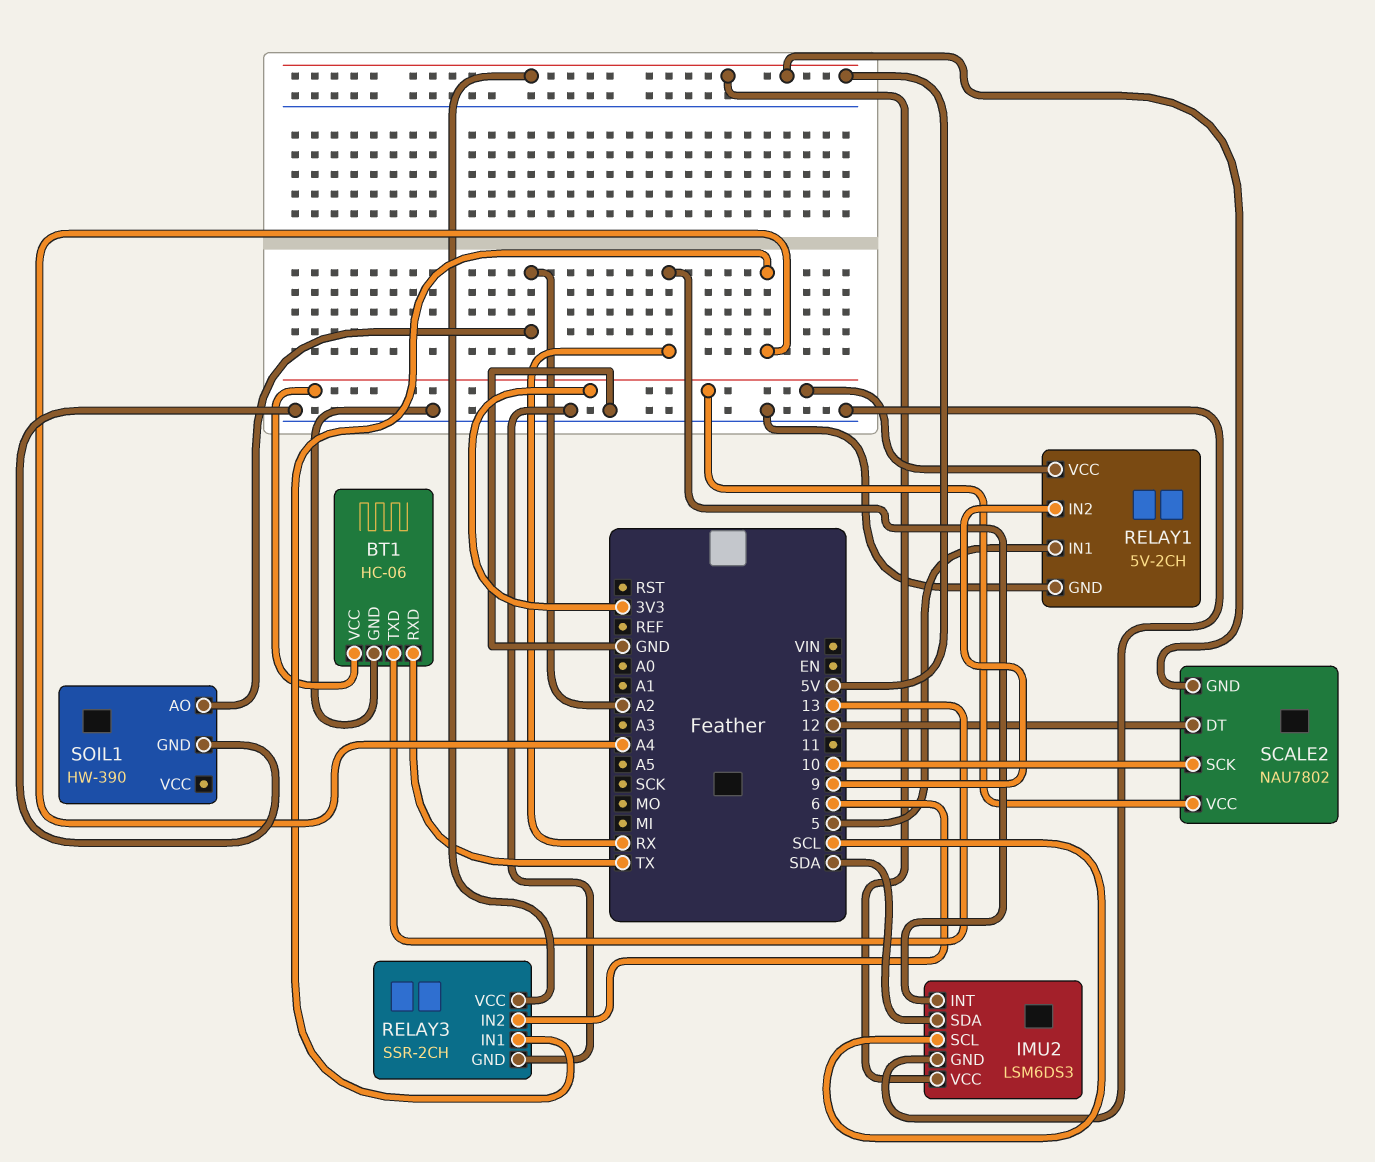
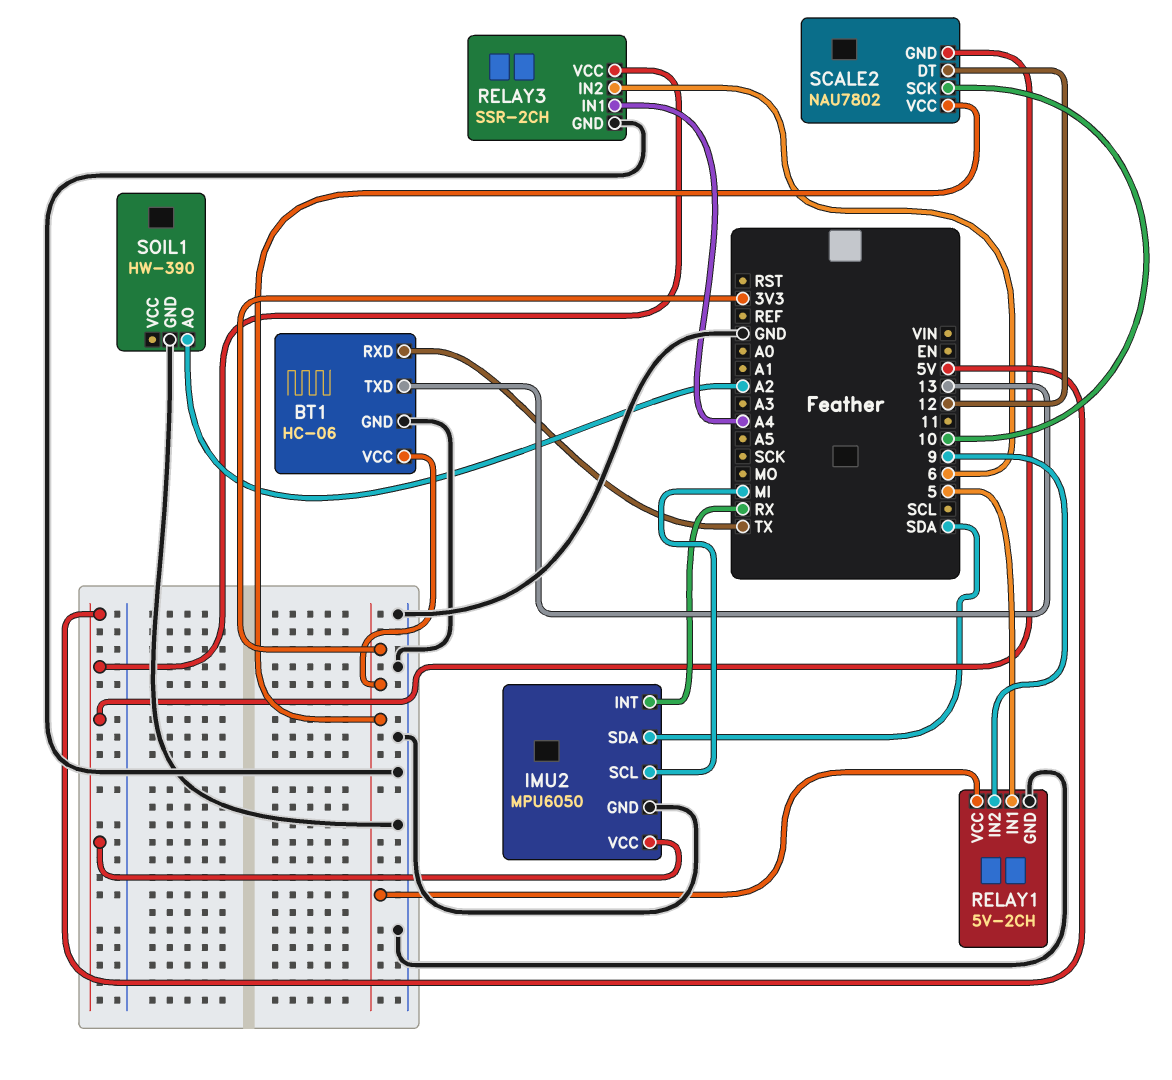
IMU2: LSM6DS3 -> MPU6050
IMU2 pin SCL: SCL -> MI

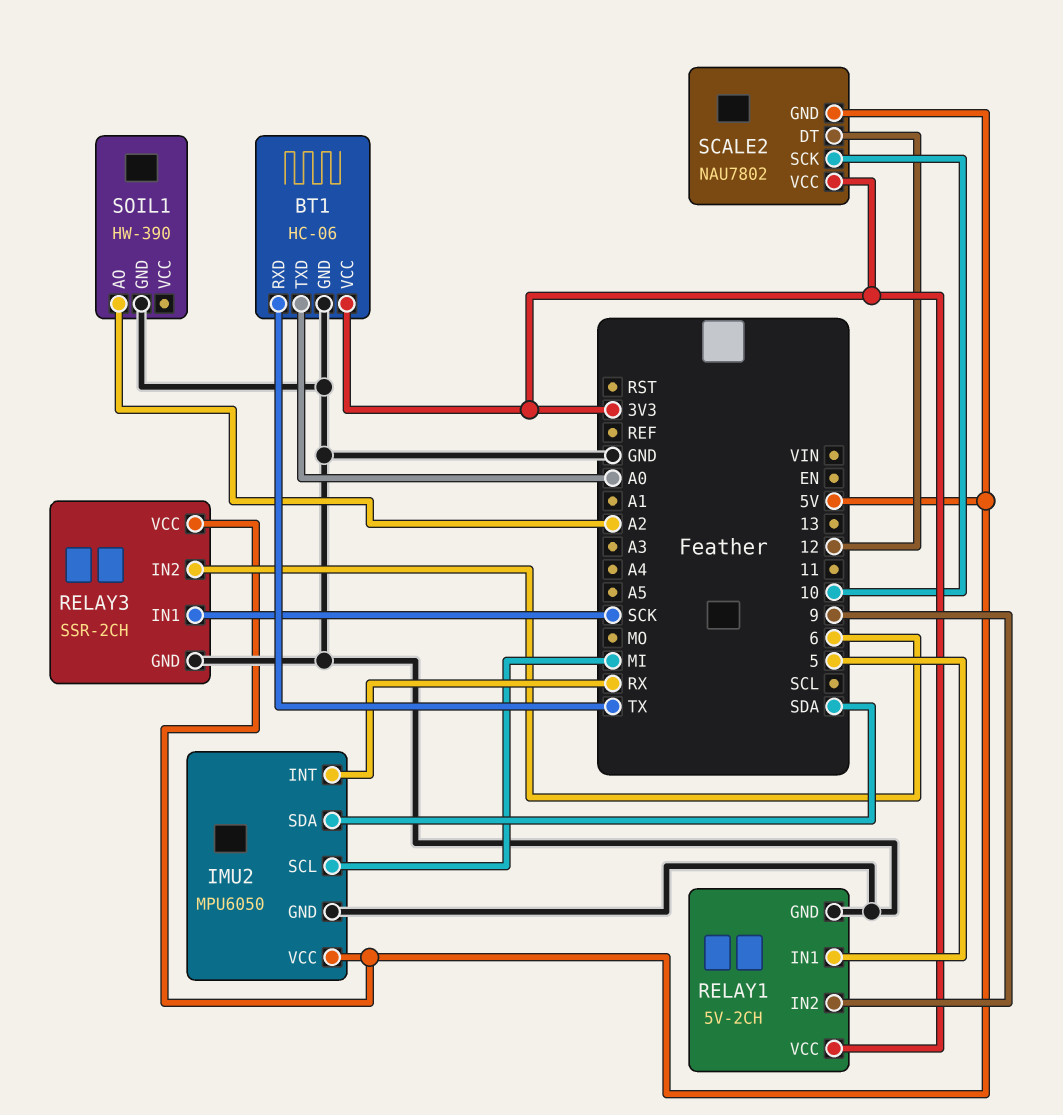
BT1 pin TXD: 13 -> A0
RELAY3 pin IN1: A4 -> SCK

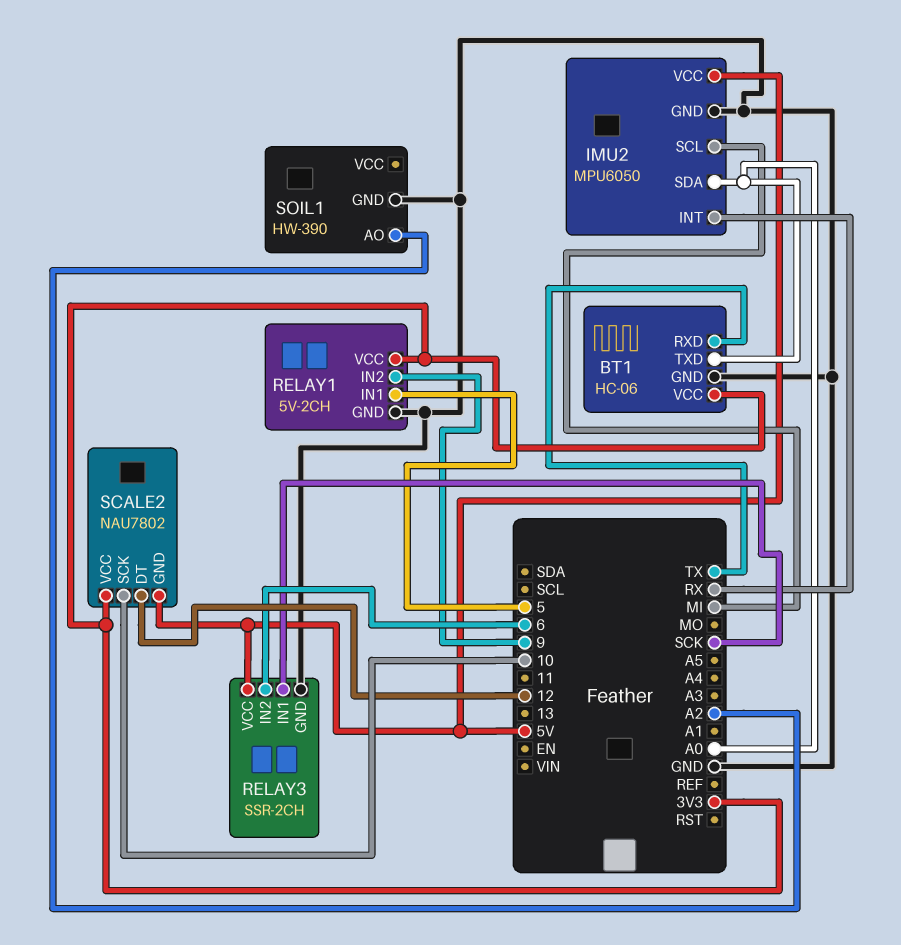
IMU2 pin SDA: SDA -> A0

